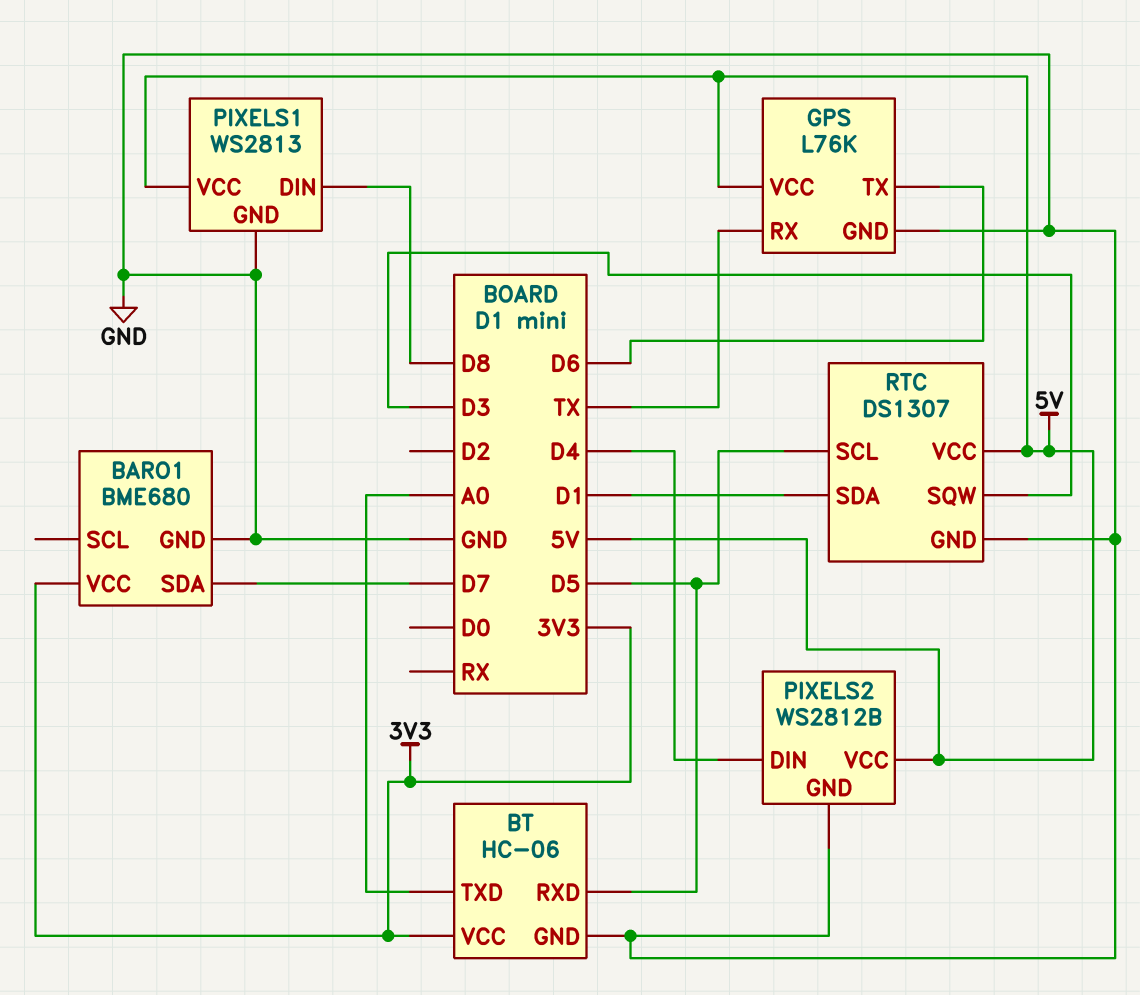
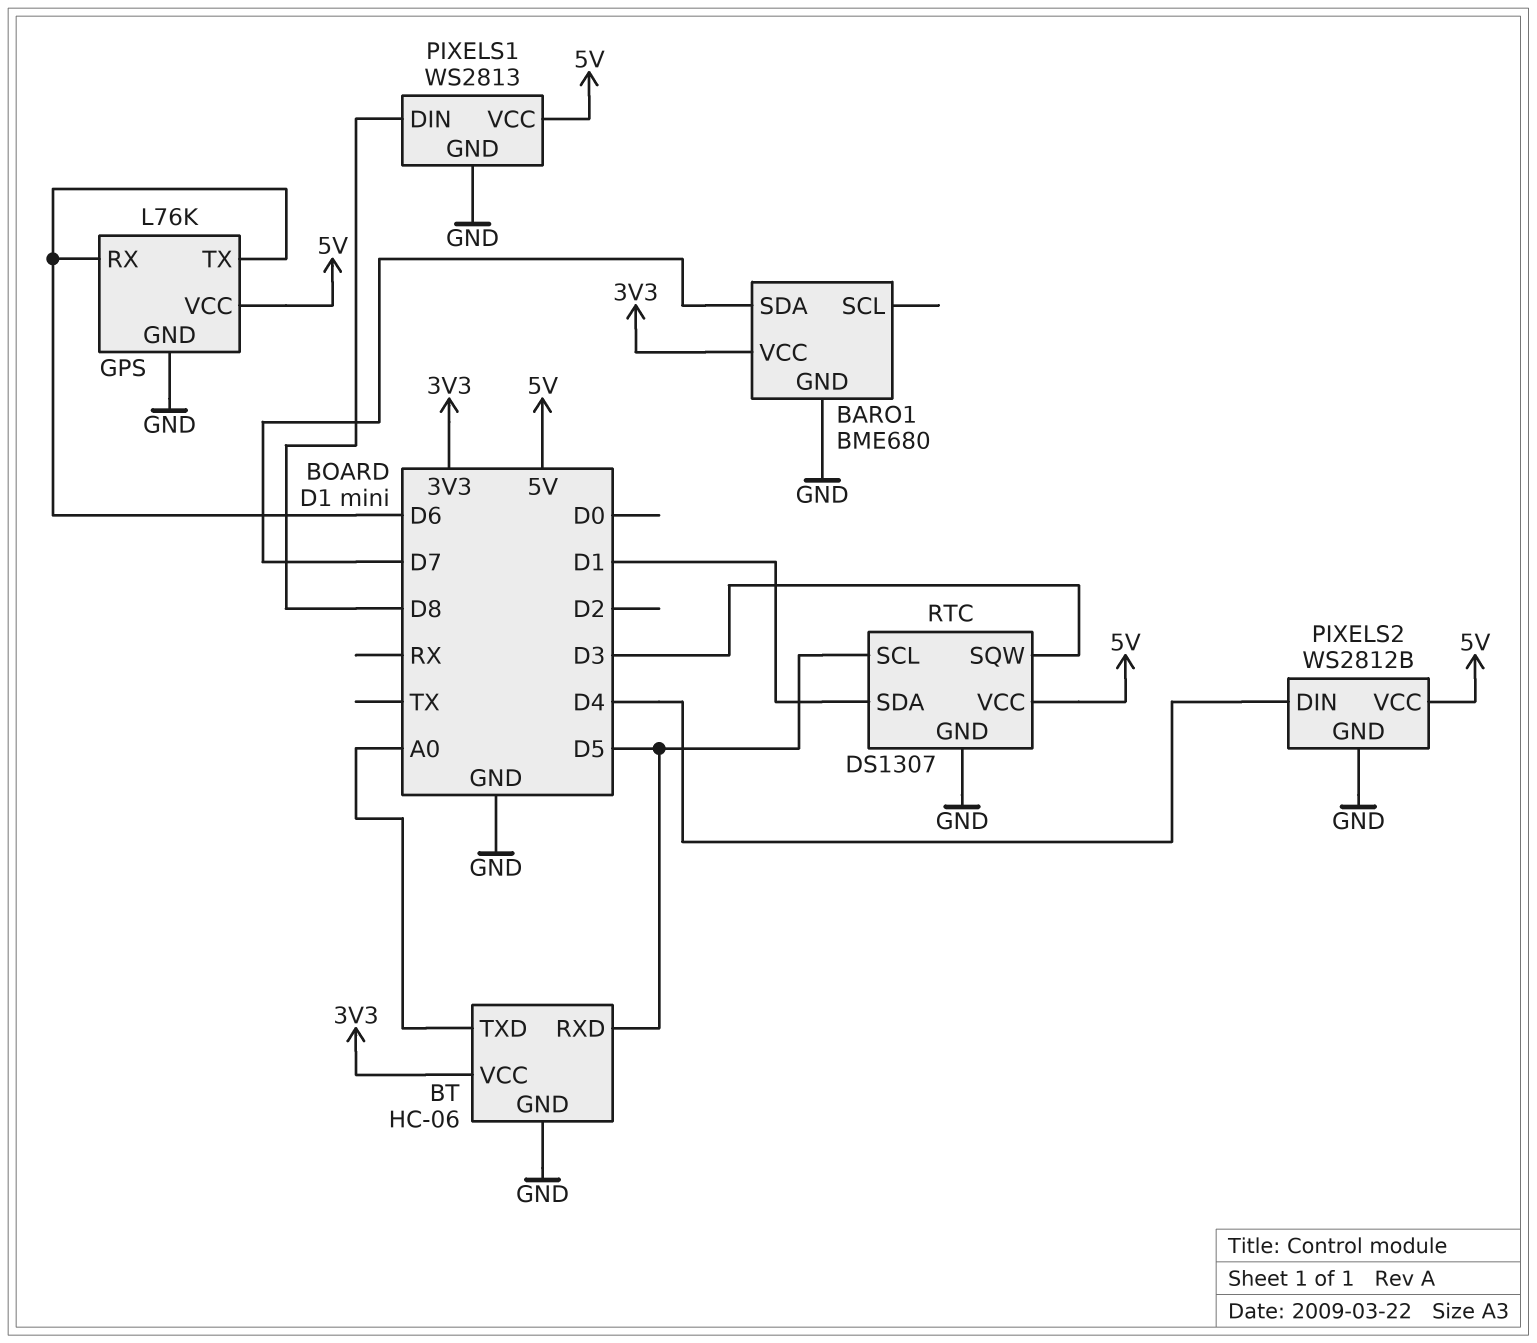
GPS pin RX: TX -> D6

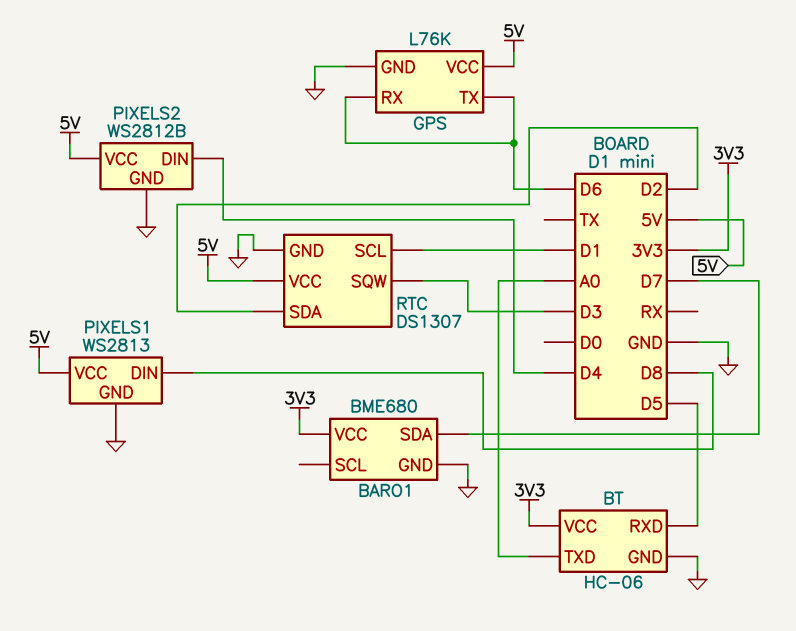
RTC pin SCL: D5 -> D1
RTC pin SDA: D1 -> D2

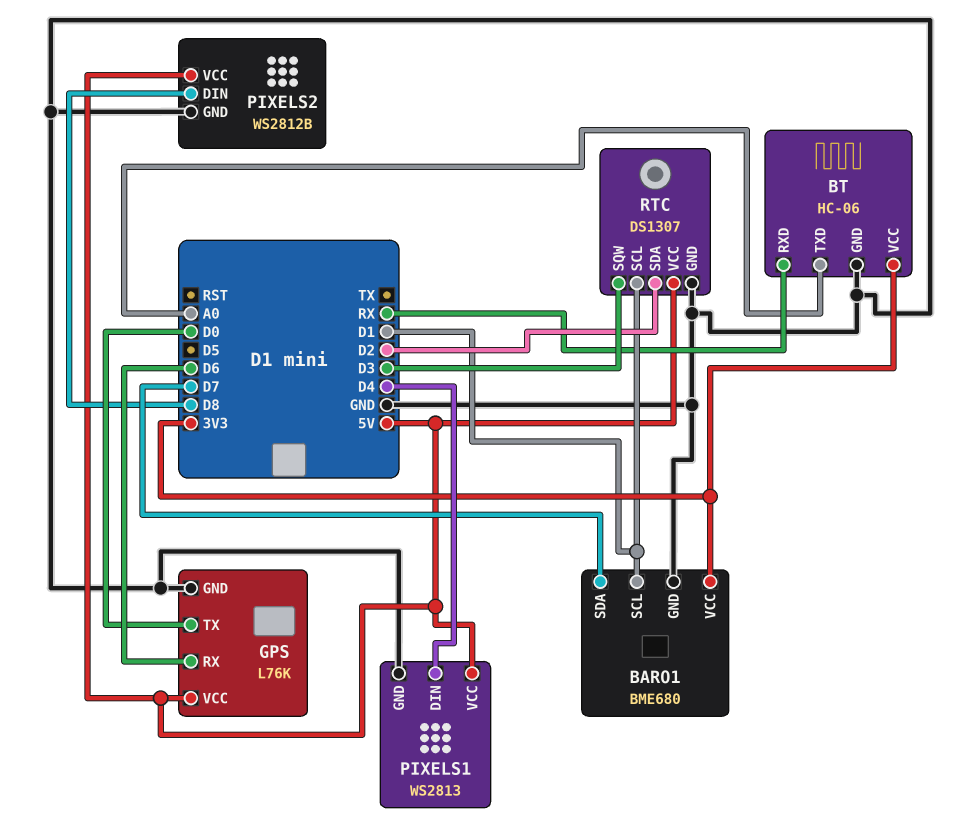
BARO1 pin SCL: none -> D1
BT pin RXD: D5 -> RX
GPS pin TX: D6 -> D0
PIXELS1 pin DIN: D8 -> D4
PIXELS2 pin DIN: D4 -> D8

